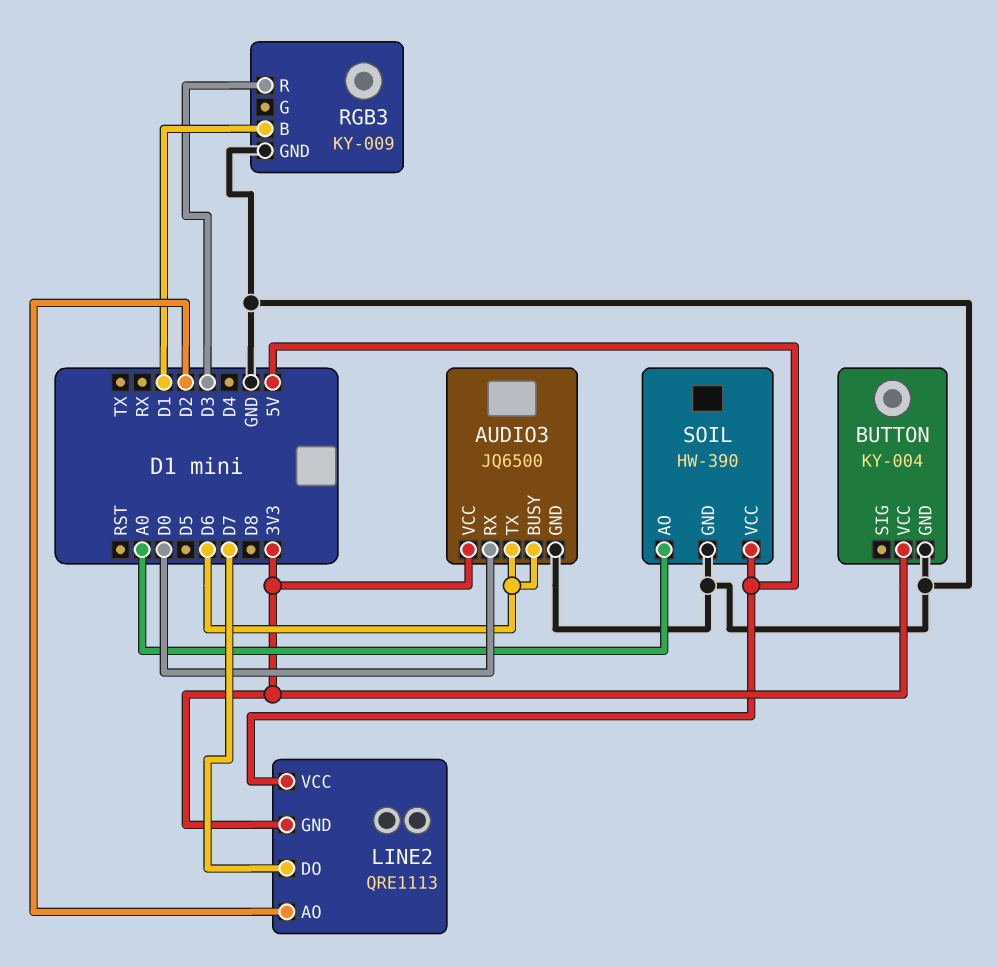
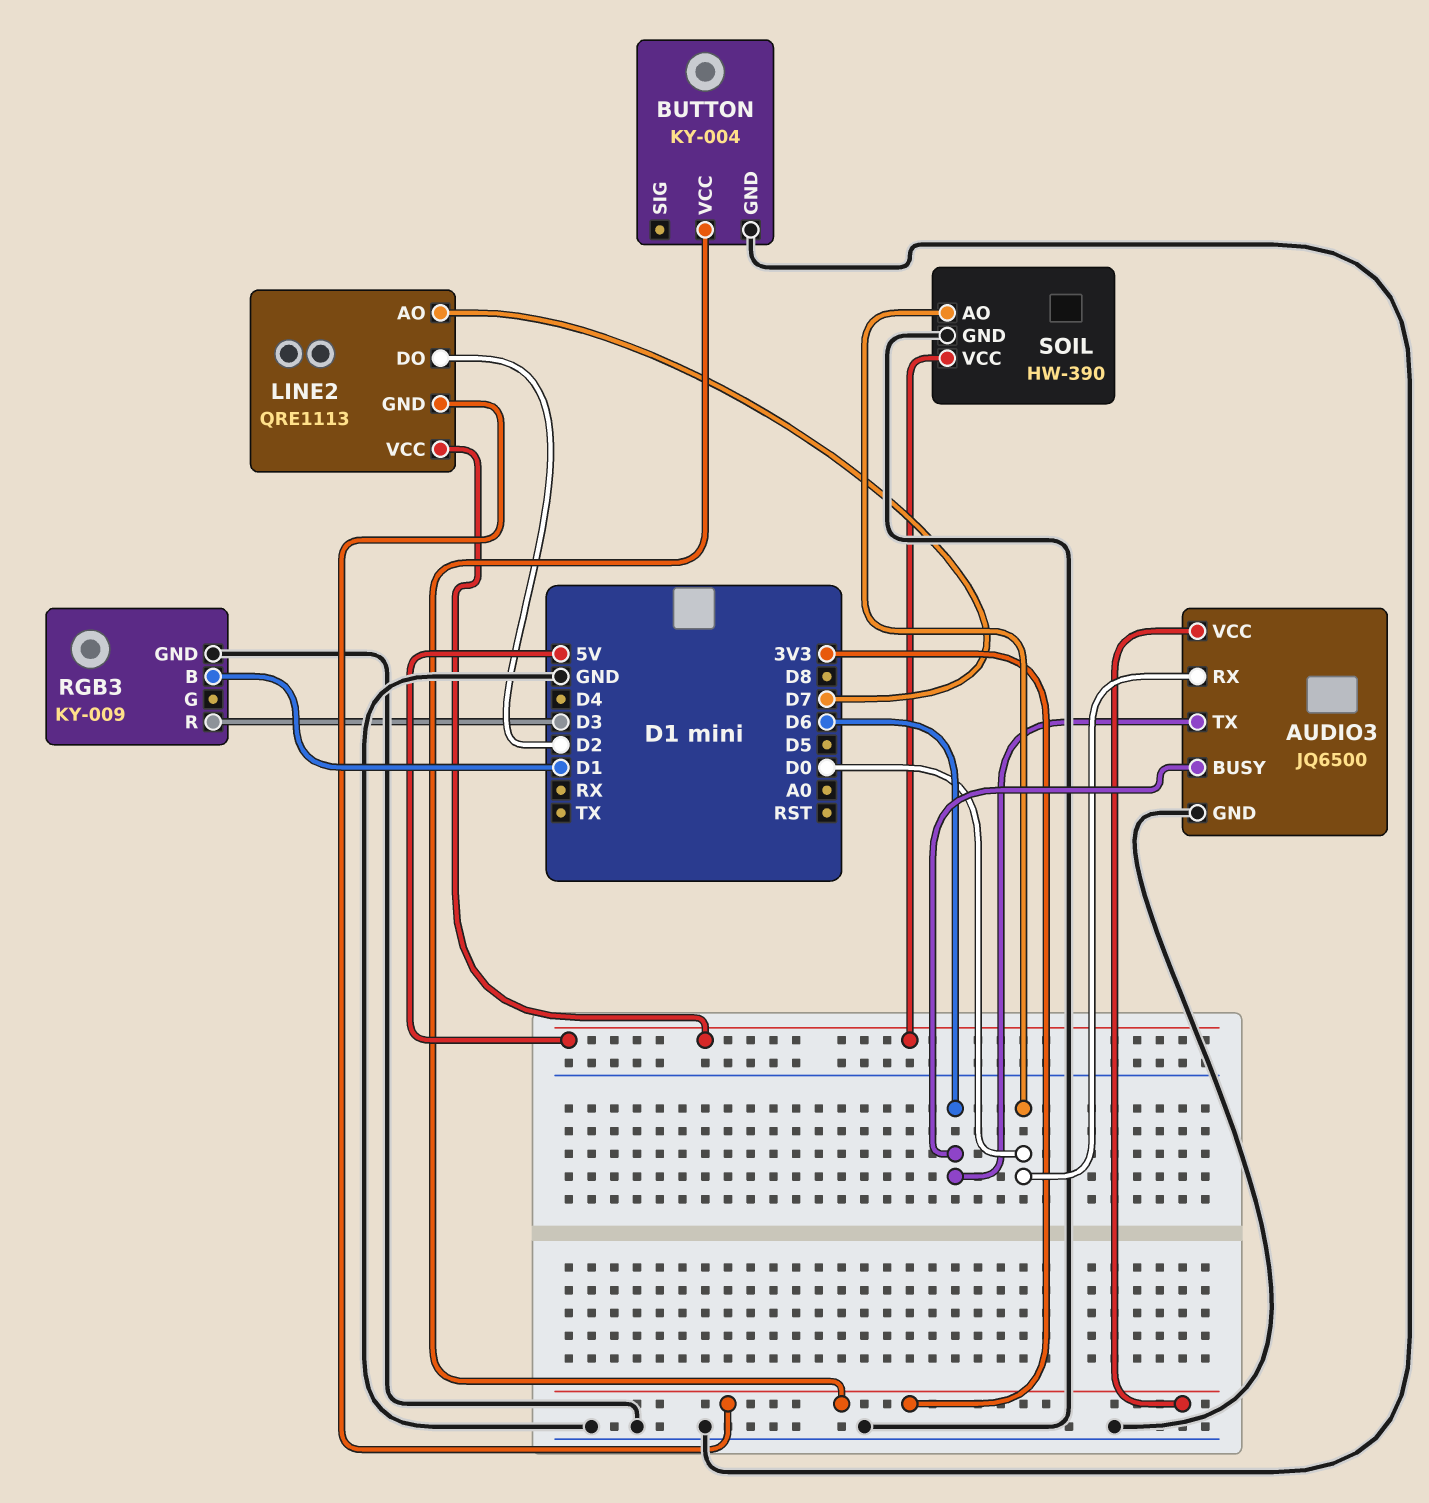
LINE2 pin AO: D2 -> D7
LINE2 pin DO: D7 -> D2
SOIL pin AO: A0 -> D0

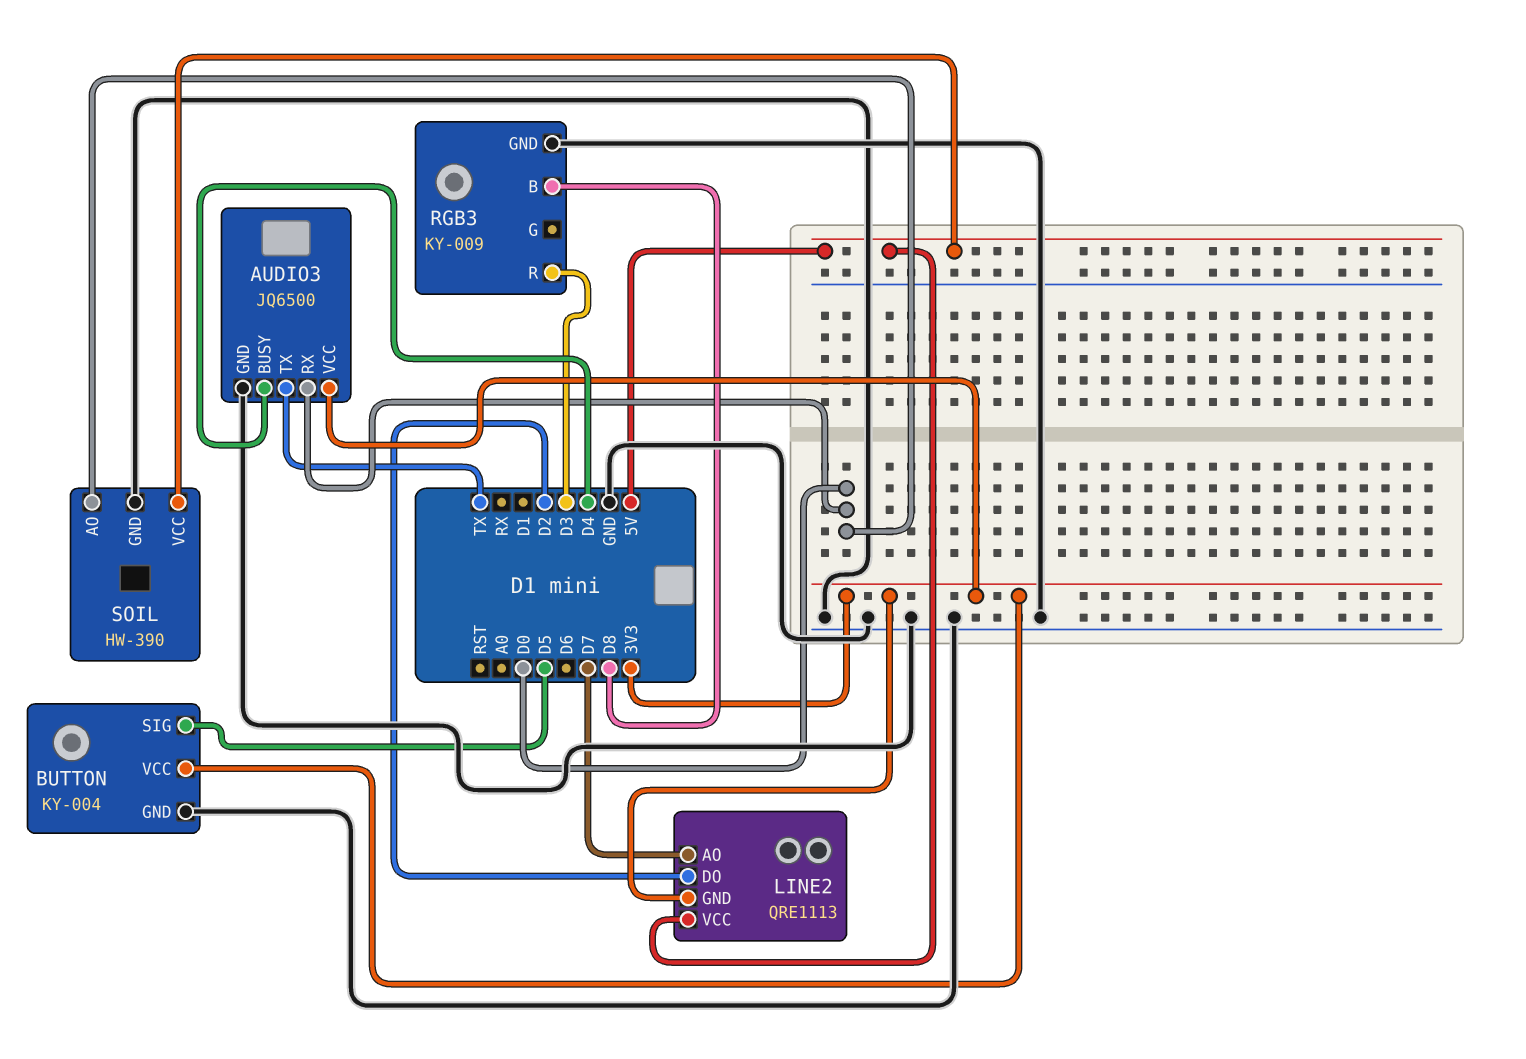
AUDIO3 pin BUSY: D6 -> D4
AUDIO3 pin TX: D6 -> TX
BUTTON pin SIG: none -> D5
RGB3 pin B: D1 -> D8

